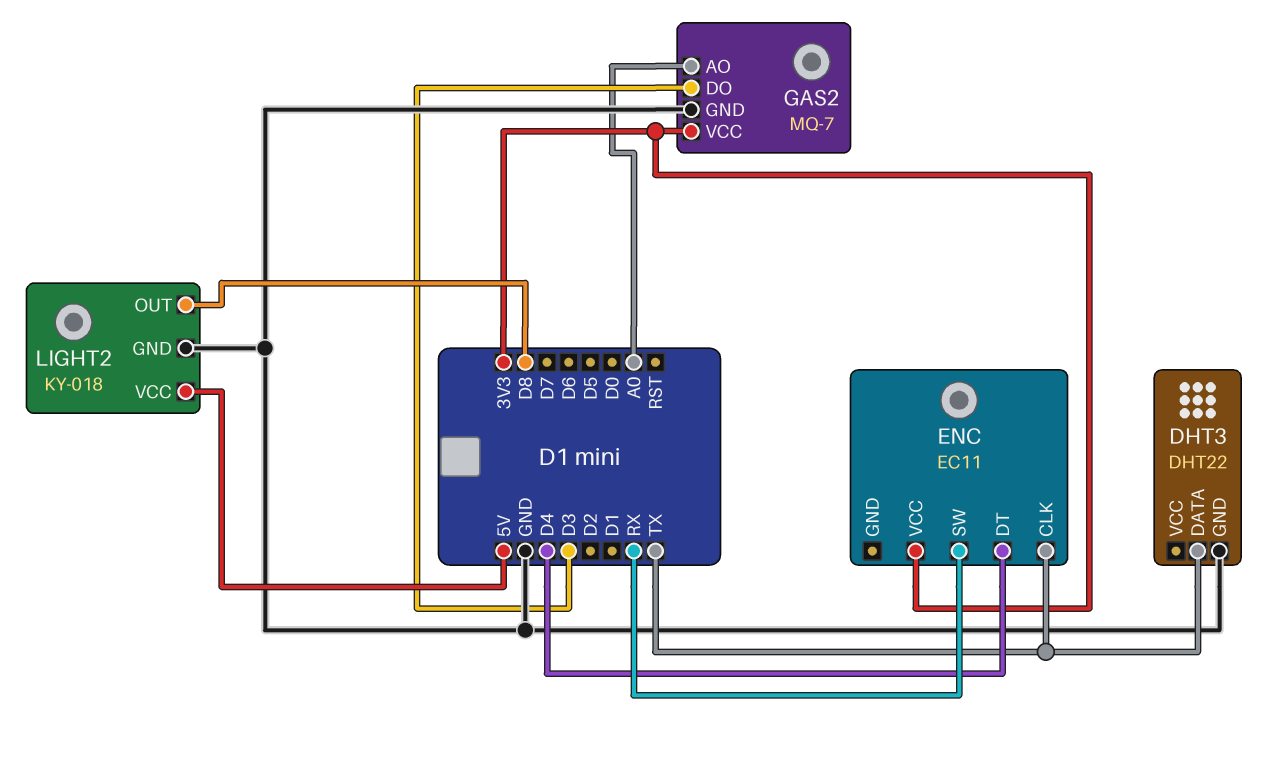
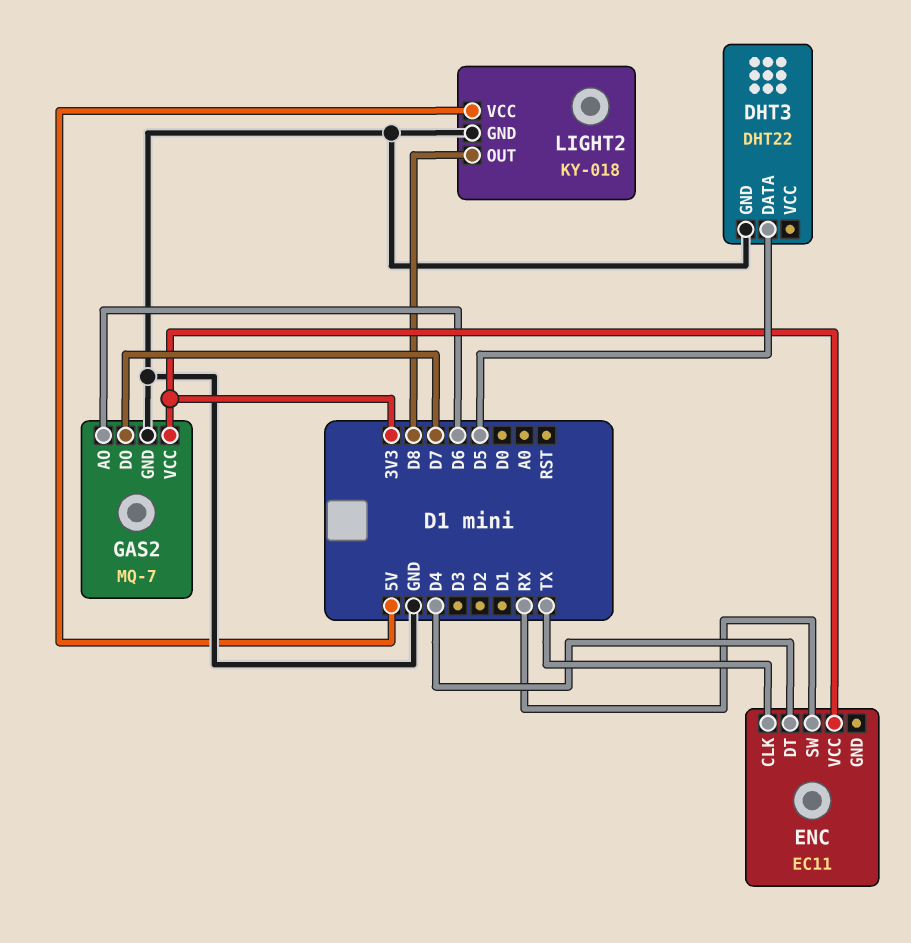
DHT3 pin DATA: TX -> D5
GAS2 pin AO: A0 -> D6
GAS2 pin DO: D3 -> D7

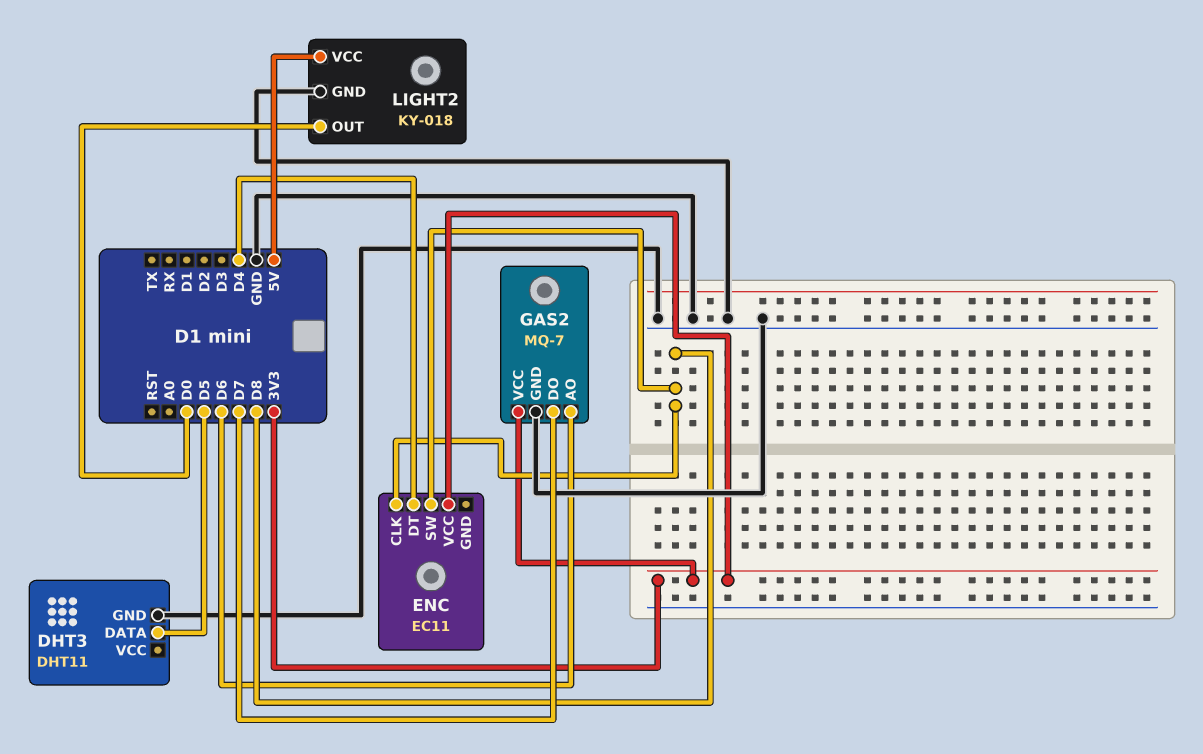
DHT3: DHT22 -> DHT11
ENC pin CLK: TX -> D8
ENC pin SW: RX -> D8
LIGHT2 pin OUT: D8 -> D0

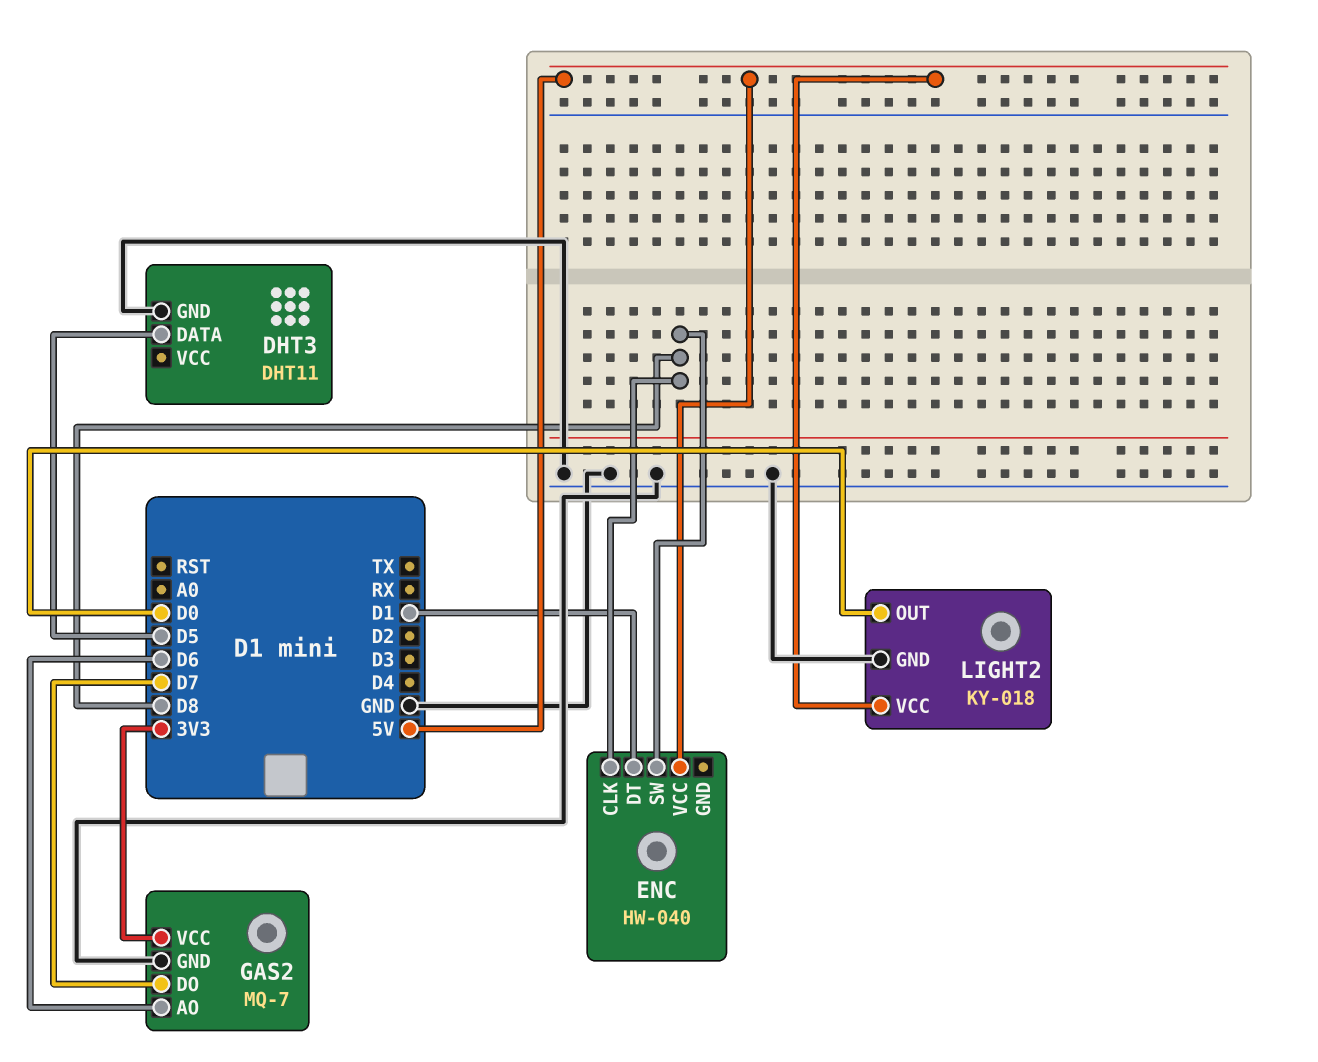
ENC: EC11 -> HW-040
ENC pin DT: D4 -> D1
ENC pin VCC: 3V3 -> 5V

